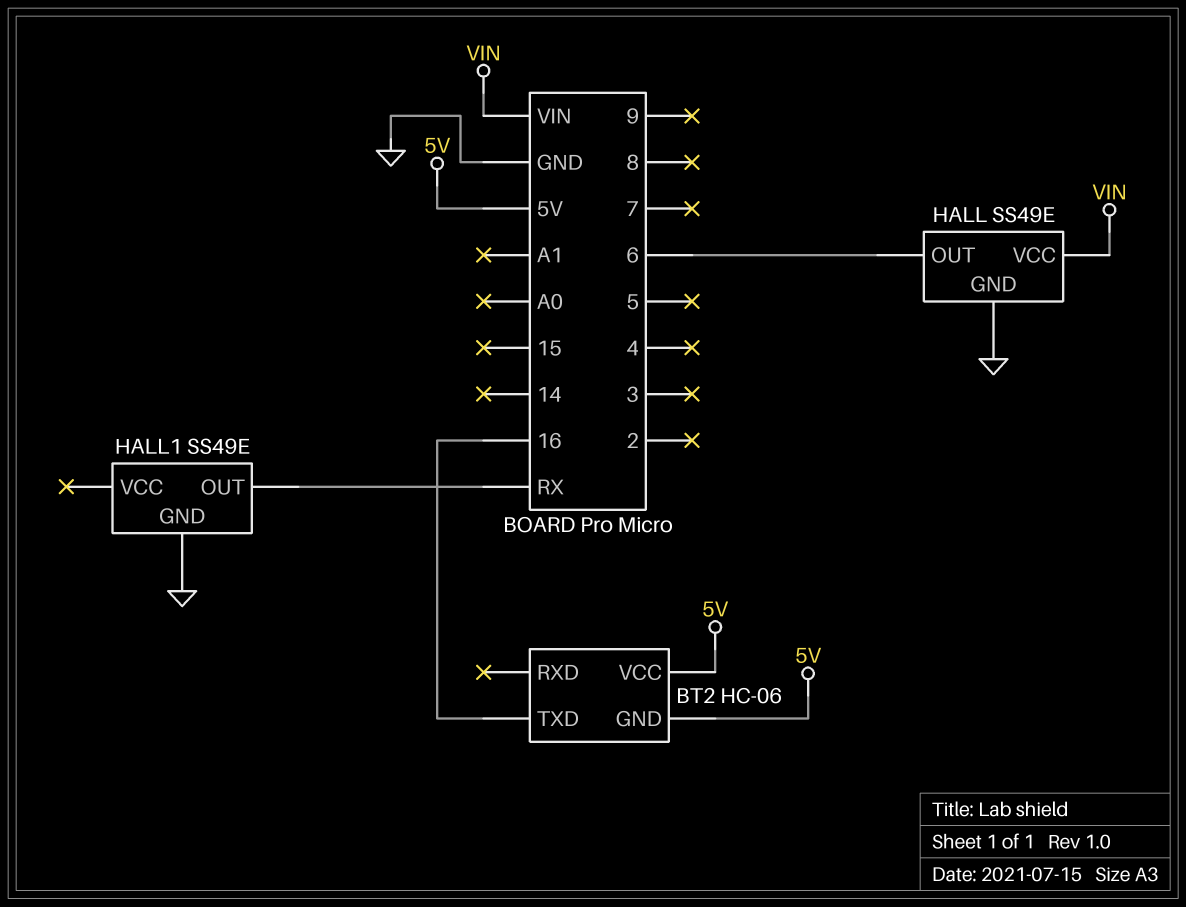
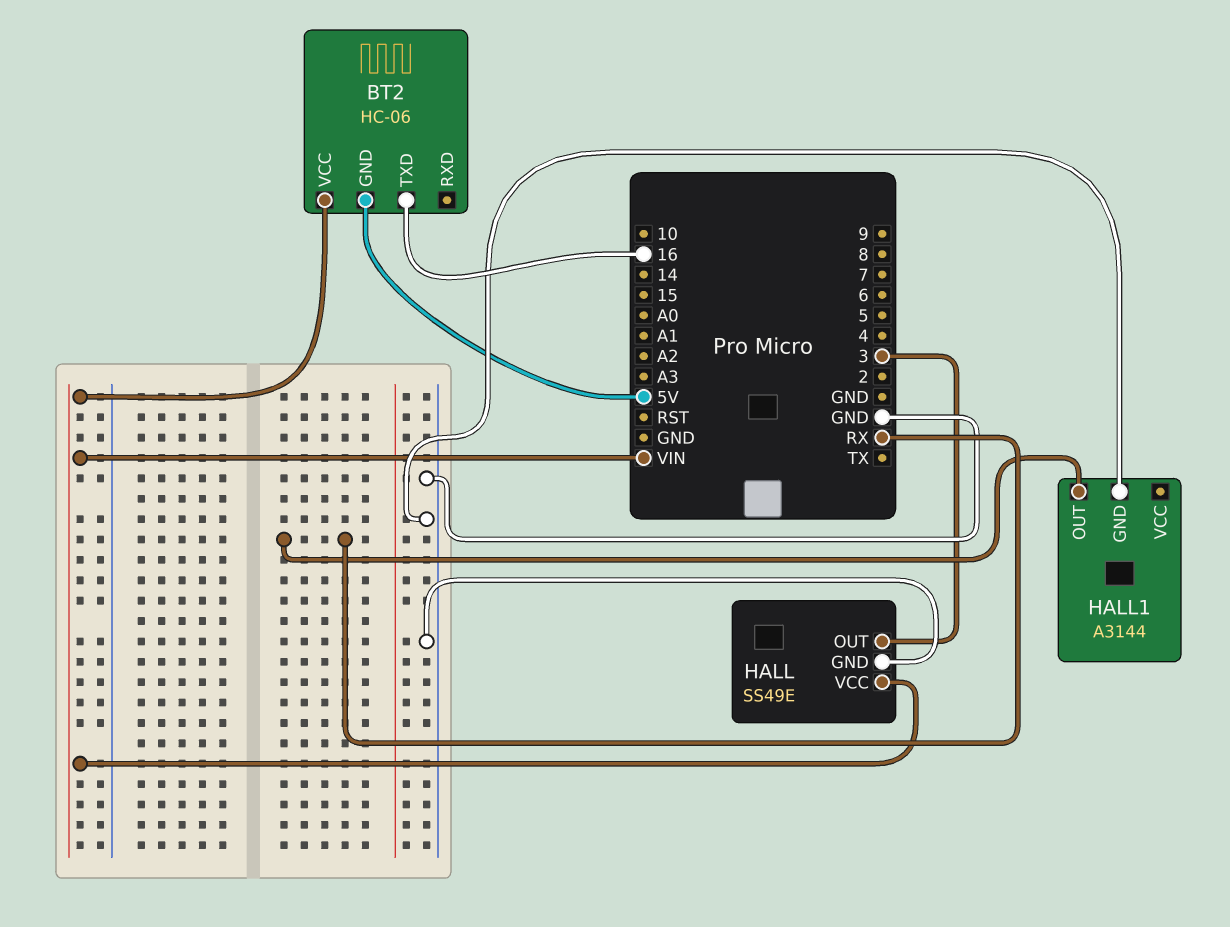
BT2 pin VCC: 5V -> VIN
HALL pin OUT: 6 -> 3
HALL1: SS49E -> A3144

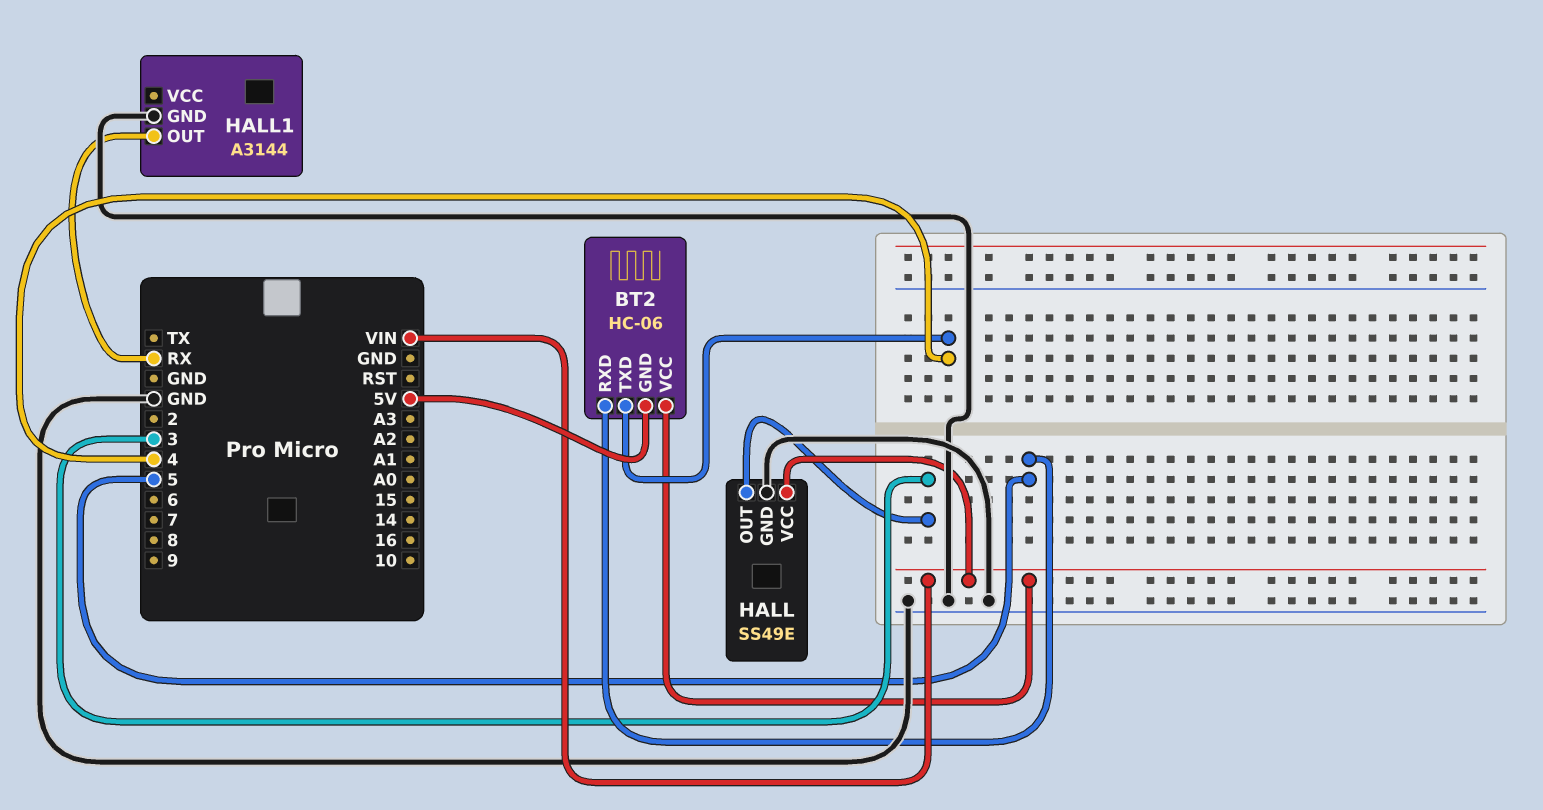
BT2 pin RXD: none -> 5
BT2 pin TXD: 16 -> 4

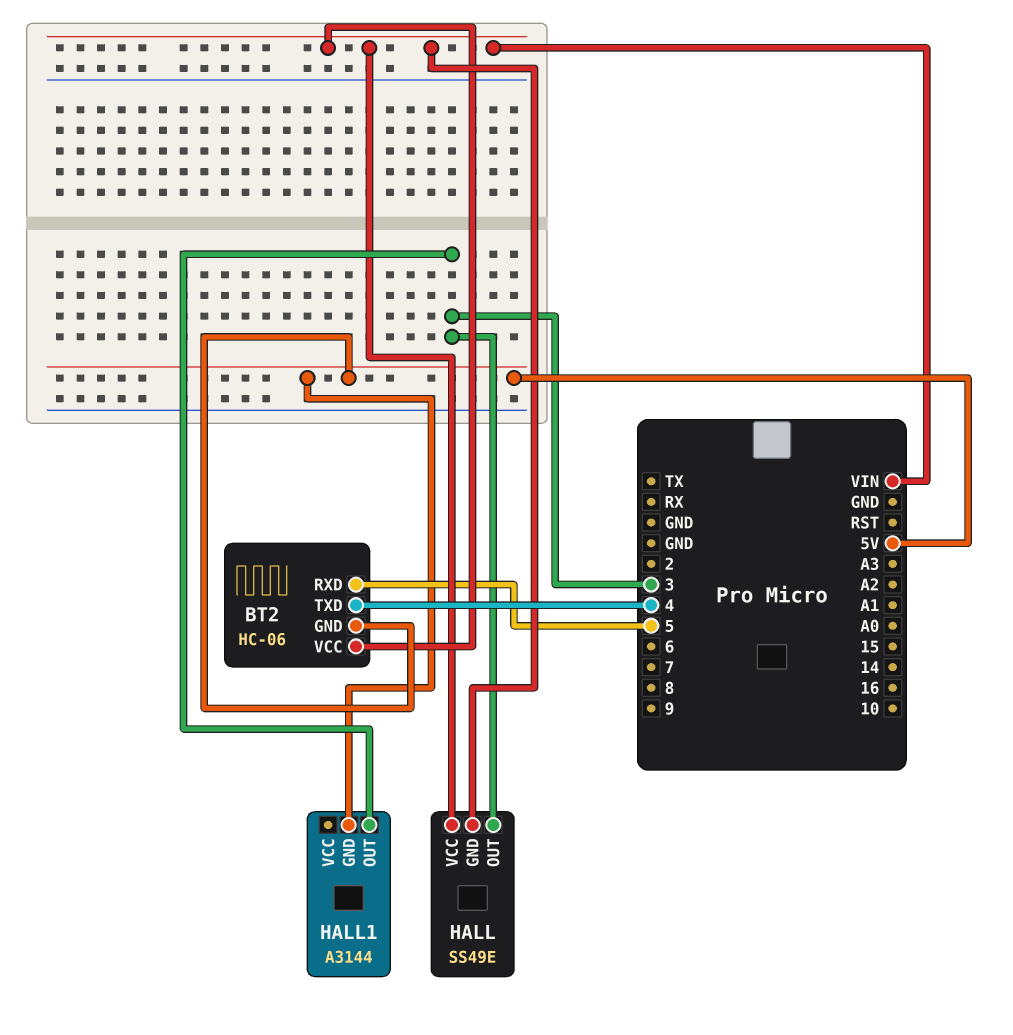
HALL pin GND: GND -> VIN
HALL1 pin GND: GND -> 5V
HALL1 pin OUT: RX -> 3

